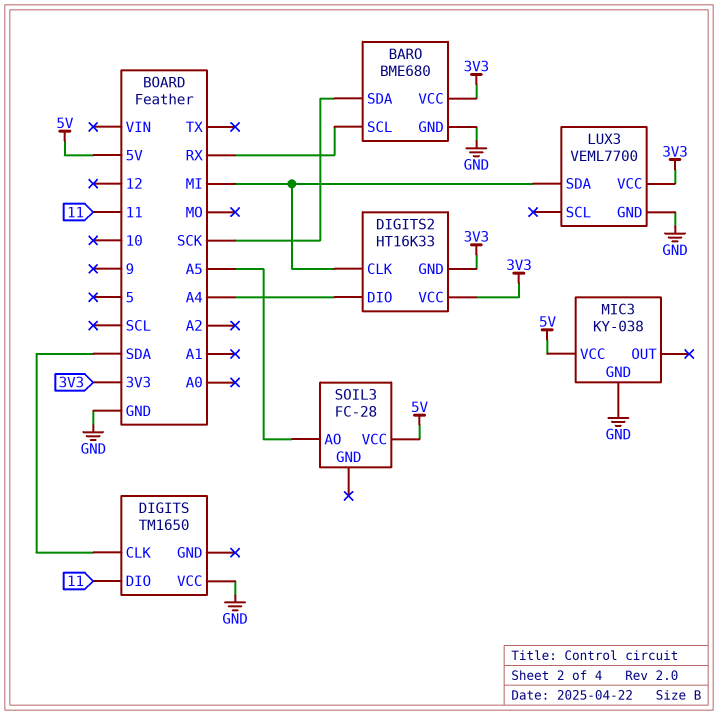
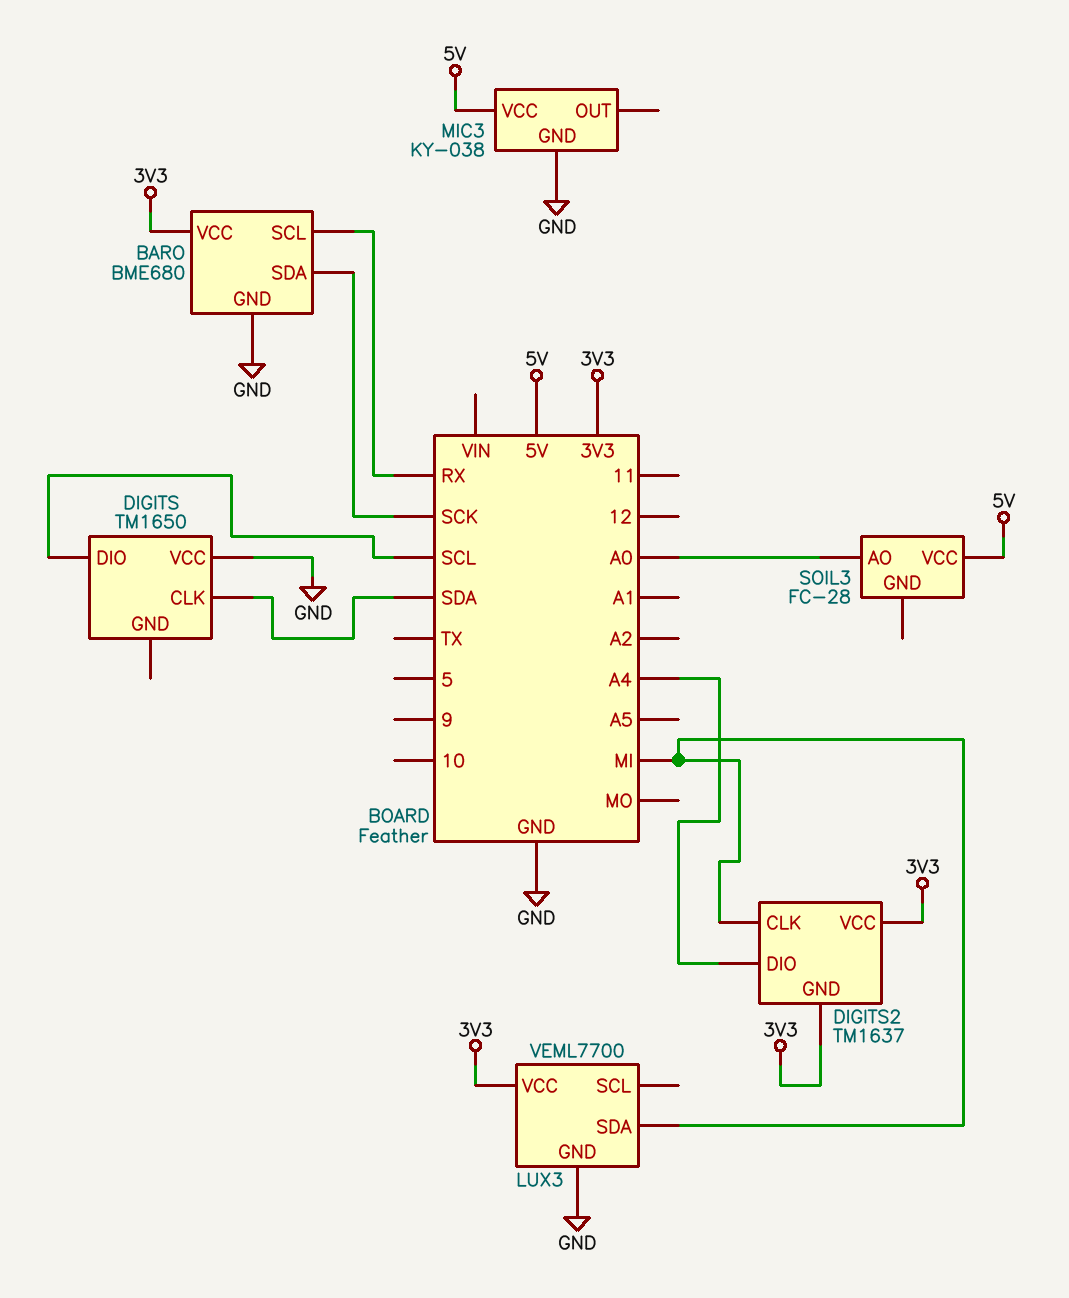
DIGITS pin DIO: 11 -> SCL
DIGITS2: HT16K33 -> TM1637
SOIL3 pin AO: A5 -> A0

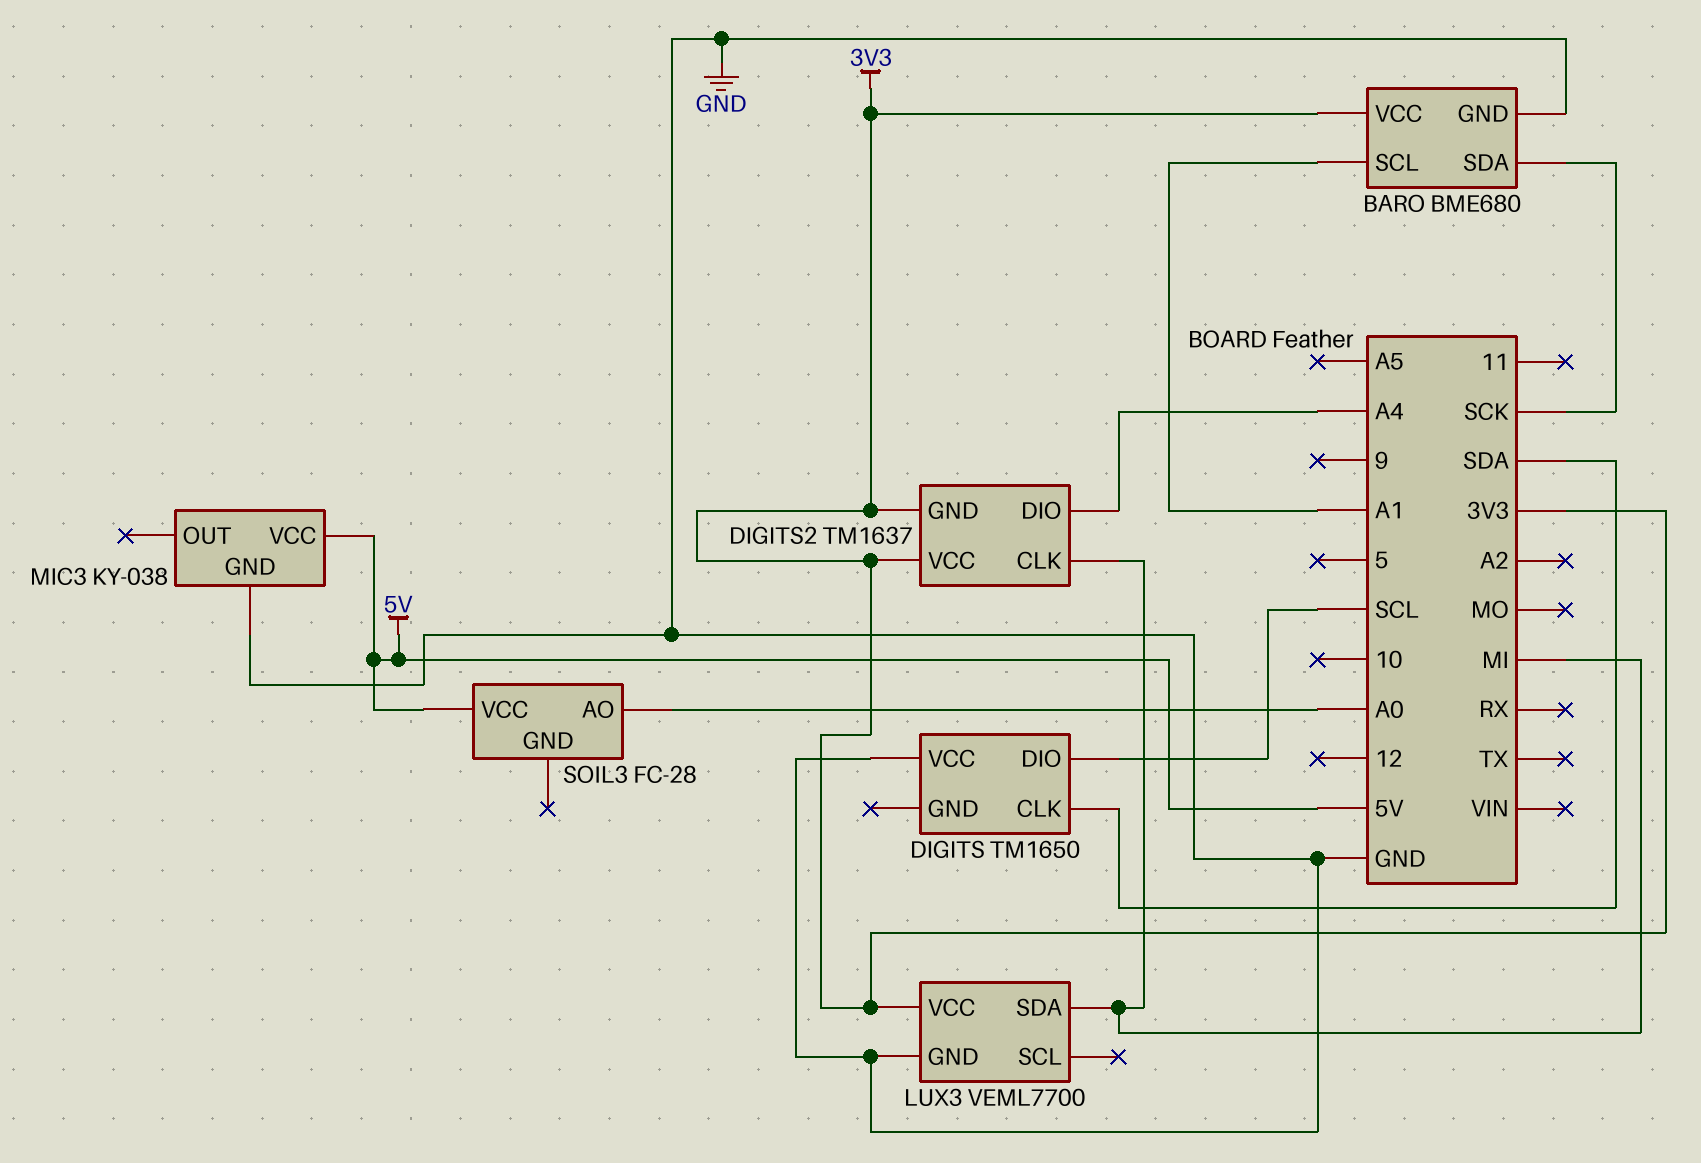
BARO pin SCL: RX -> A1

